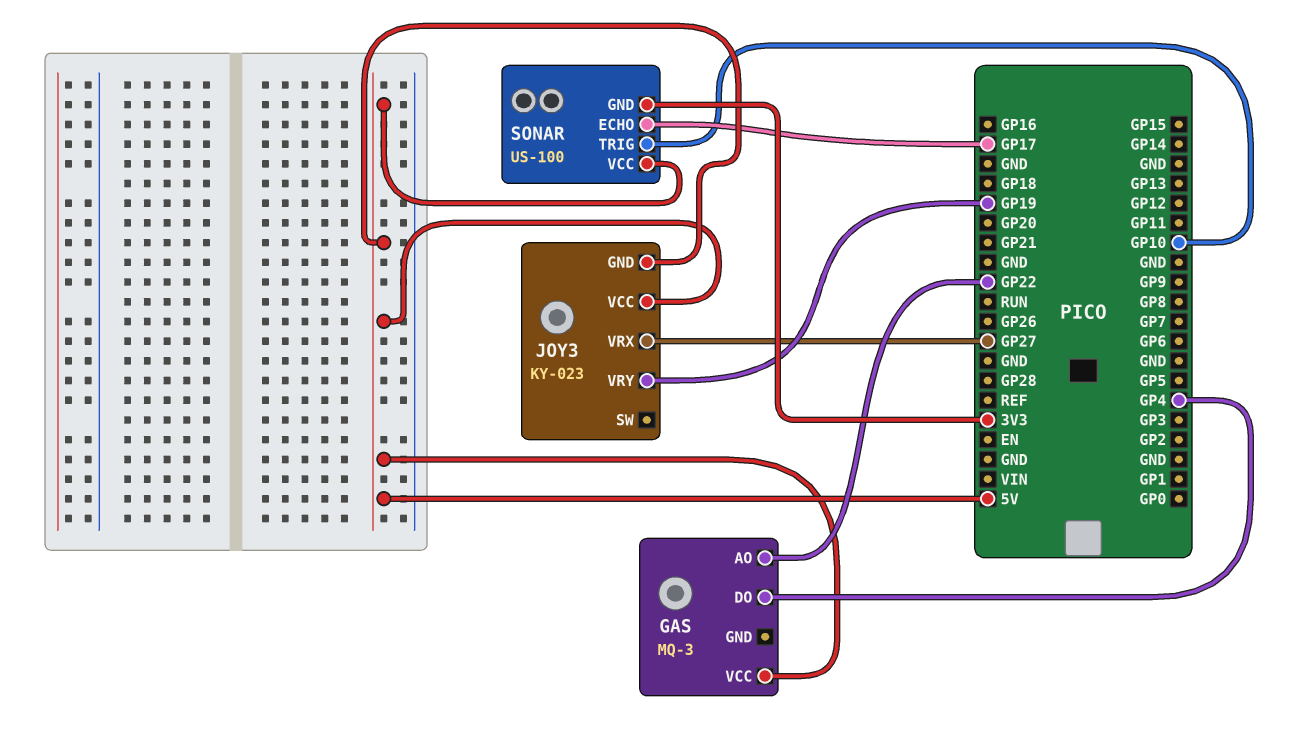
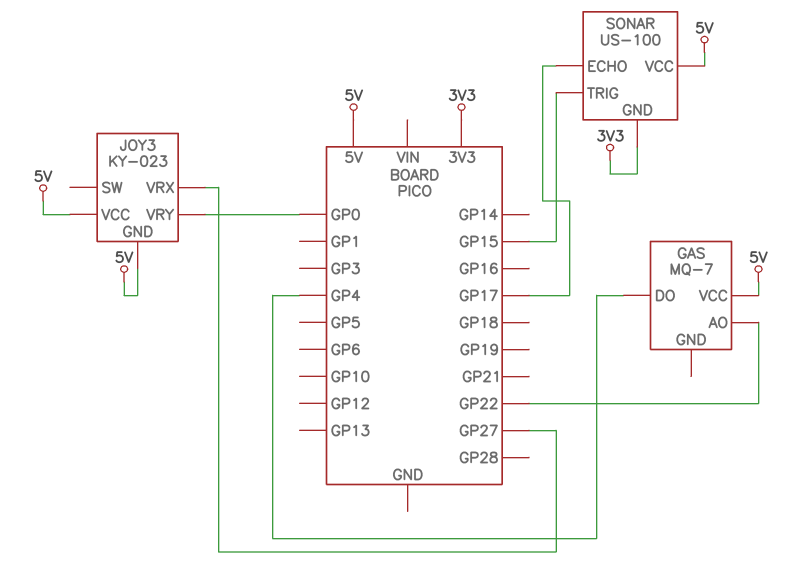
GAS: MQ-3 -> MQ-7
JOY3 pin VRY: GP19 -> GP0
SONAR pin TRIG: GP10 -> GP15

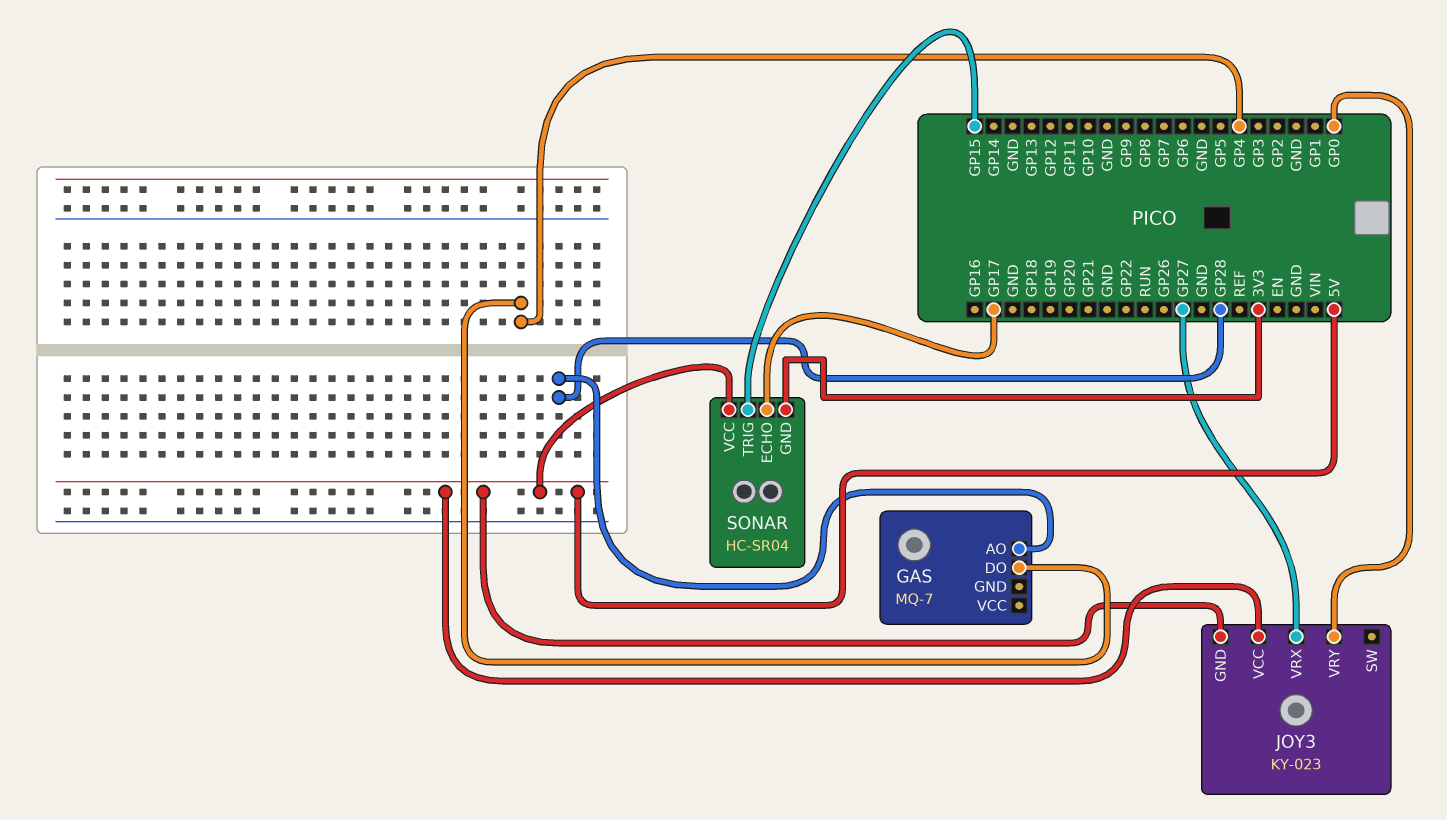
GAS pin AO: GP22 -> GP28
GAS pin VCC: 5V -> none
SONAR: US-100 -> HC-SR04

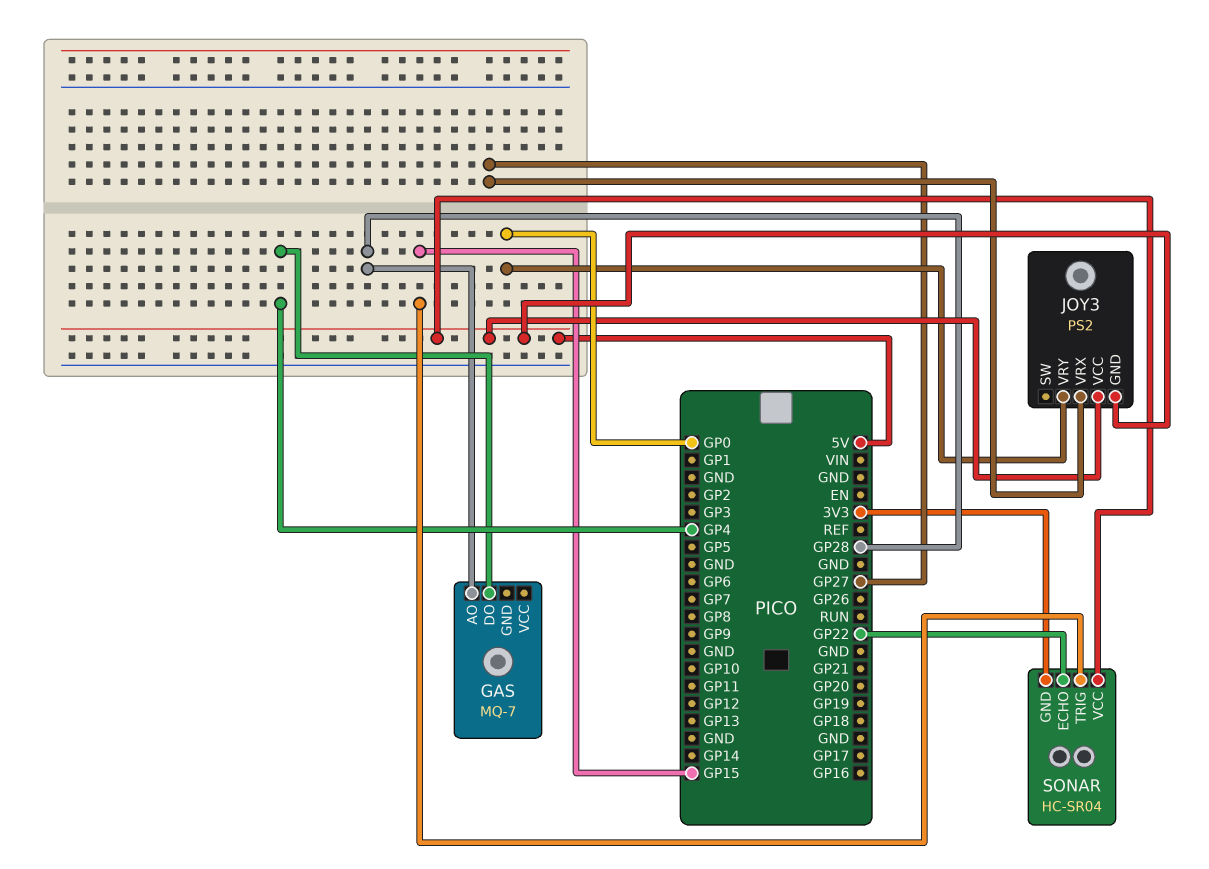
JOY3: KY-023 -> PS2
SONAR pin ECHO: GP17 -> GP22

